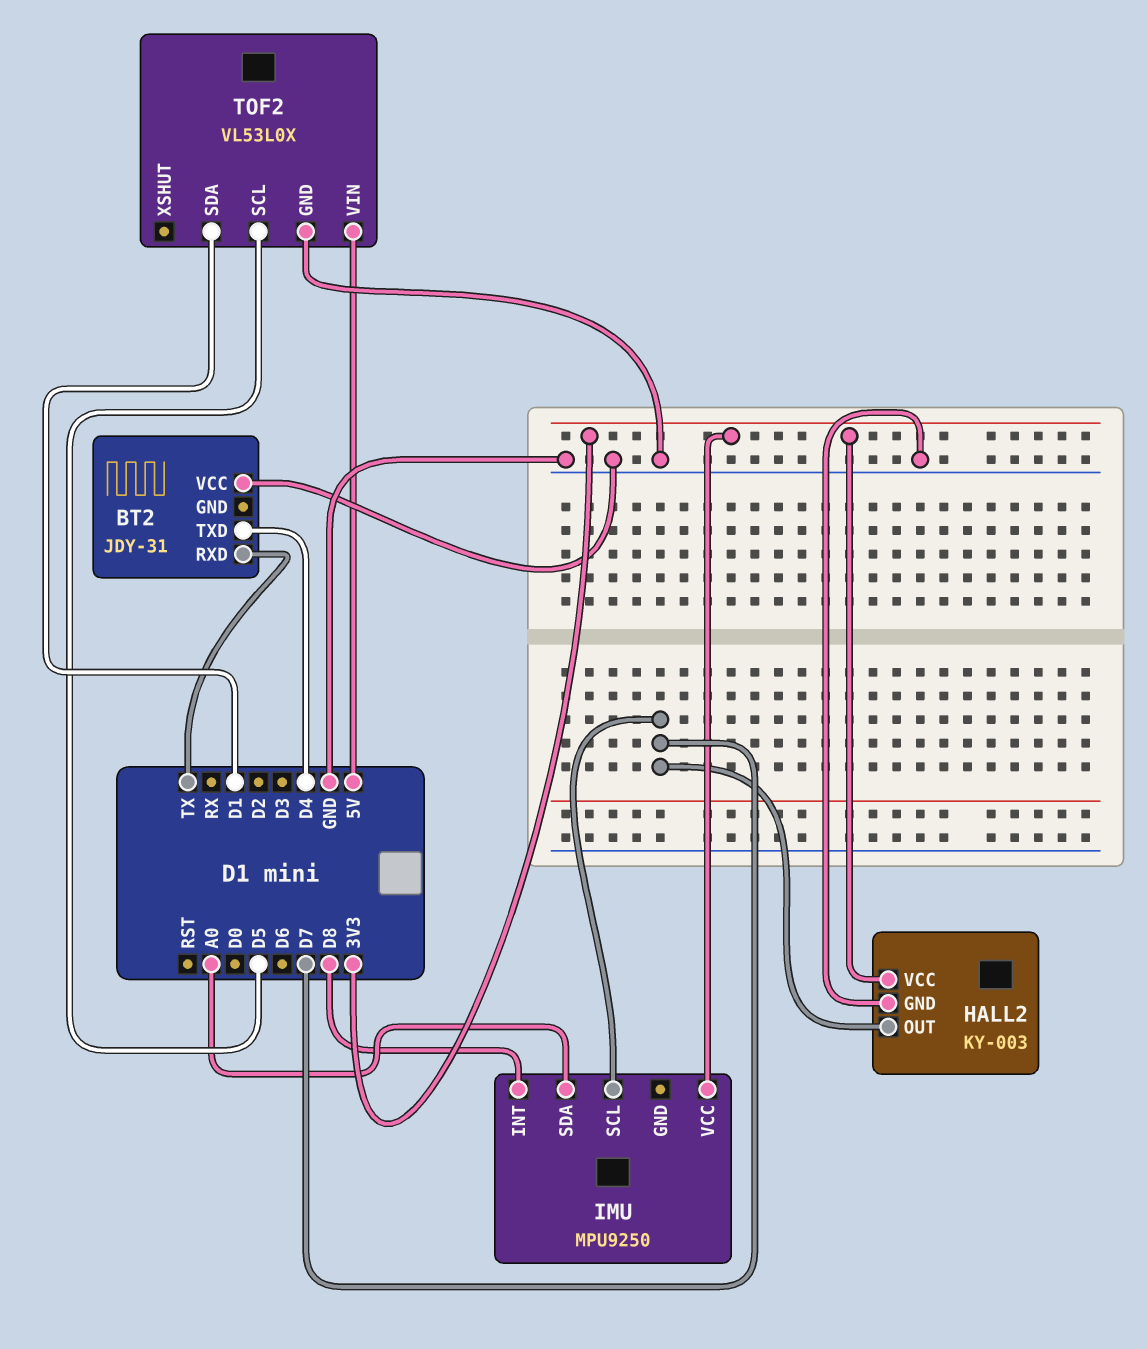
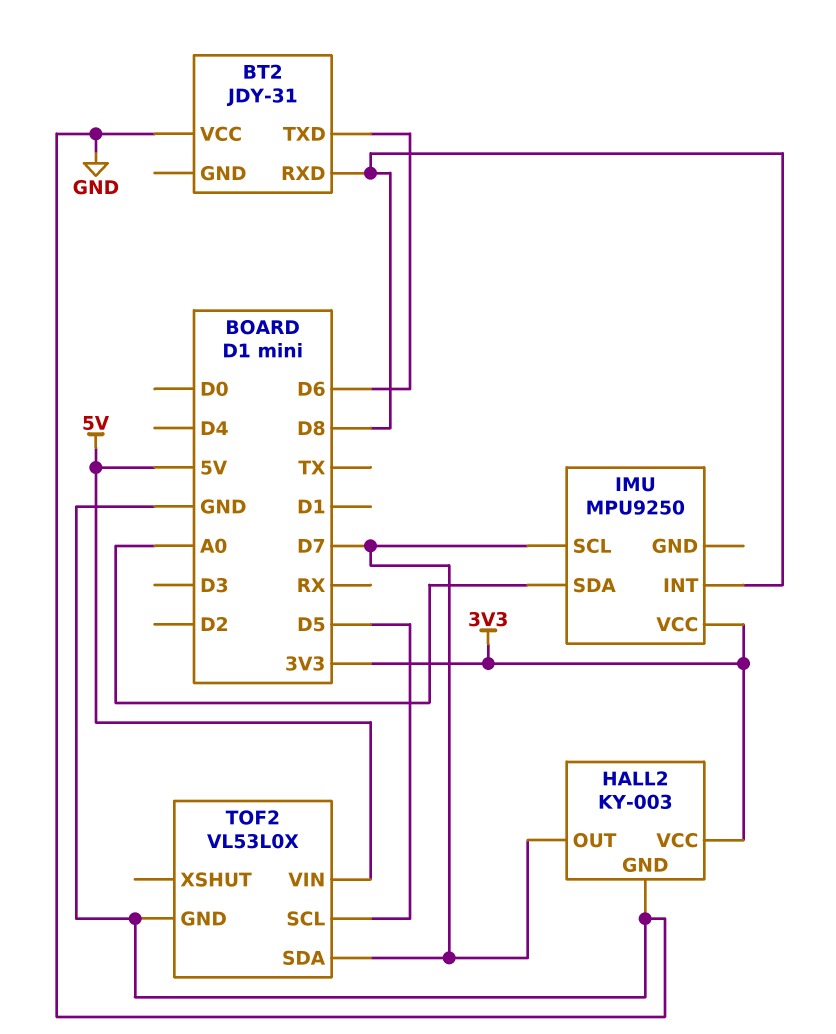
BT2 pin RXD: TX -> D8
BT2 pin TXD: D4 -> D6
TOF2 pin SDA: D1 -> D7

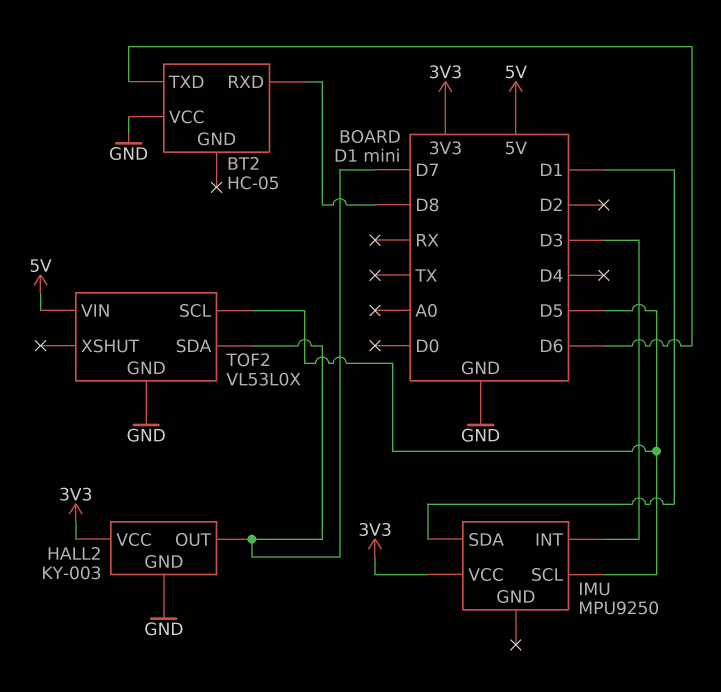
BT2: JDY-31 -> HC-05
IMU pin INT: D8 -> D3
IMU pin SCL: D7 -> D5
IMU pin SDA: A0 -> D1

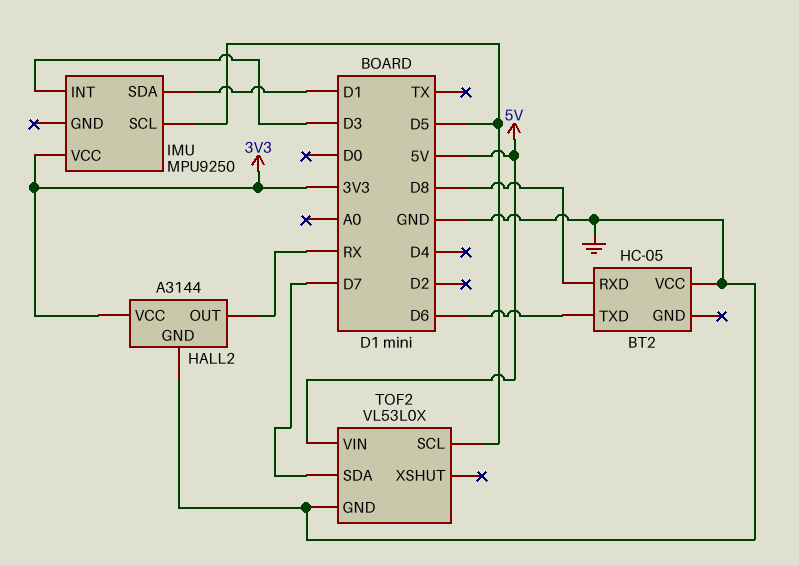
HALL2: KY-003 -> A3144
HALL2 pin OUT: D7 -> RX

